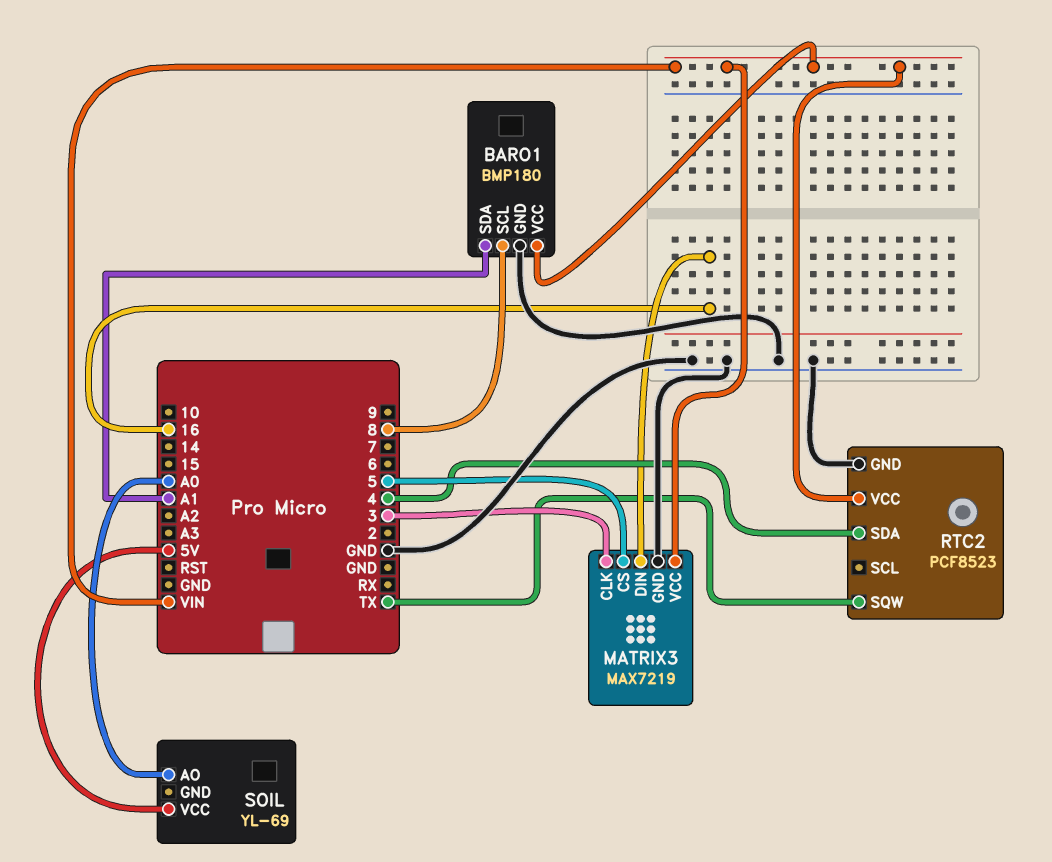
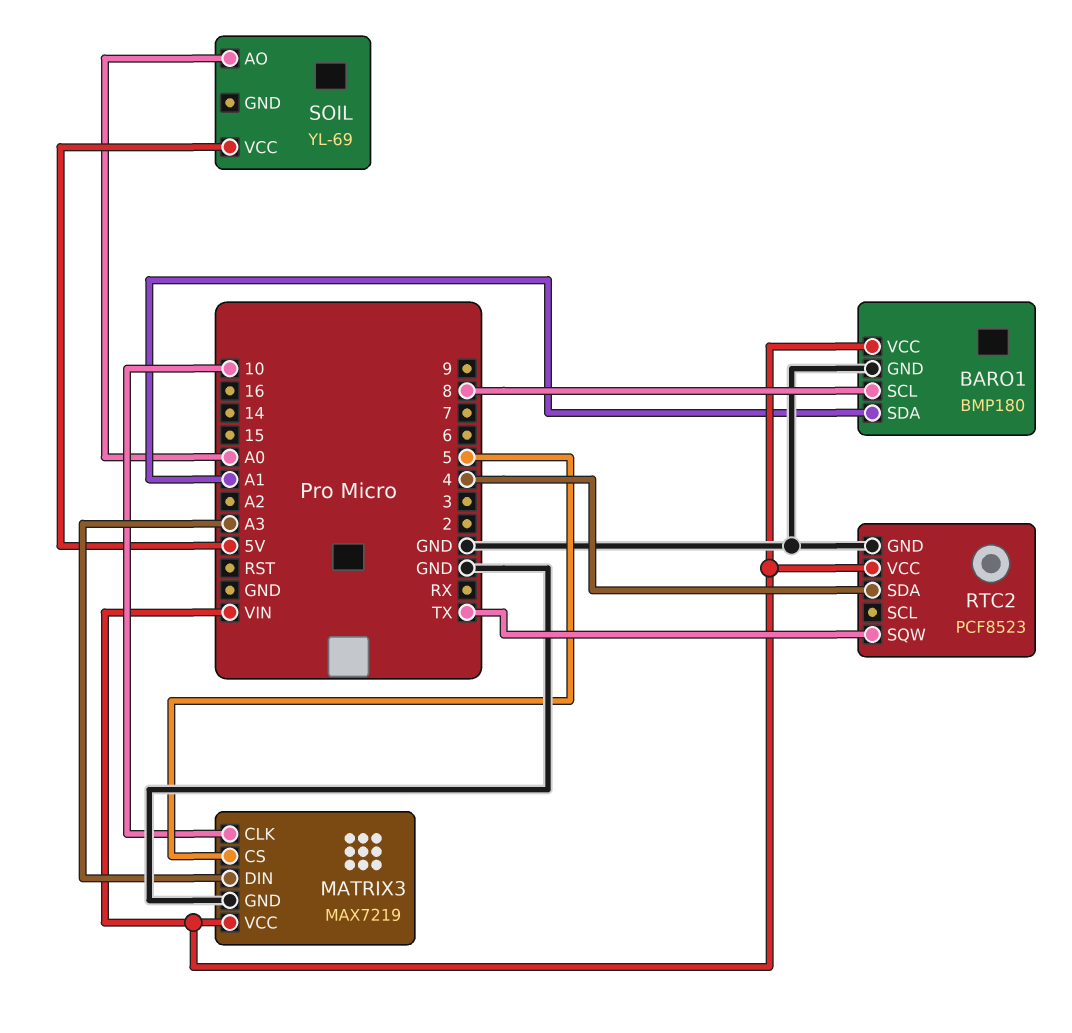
MATRIX3 pin CLK: 3 -> 10
MATRIX3 pin DIN: 16 -> A3

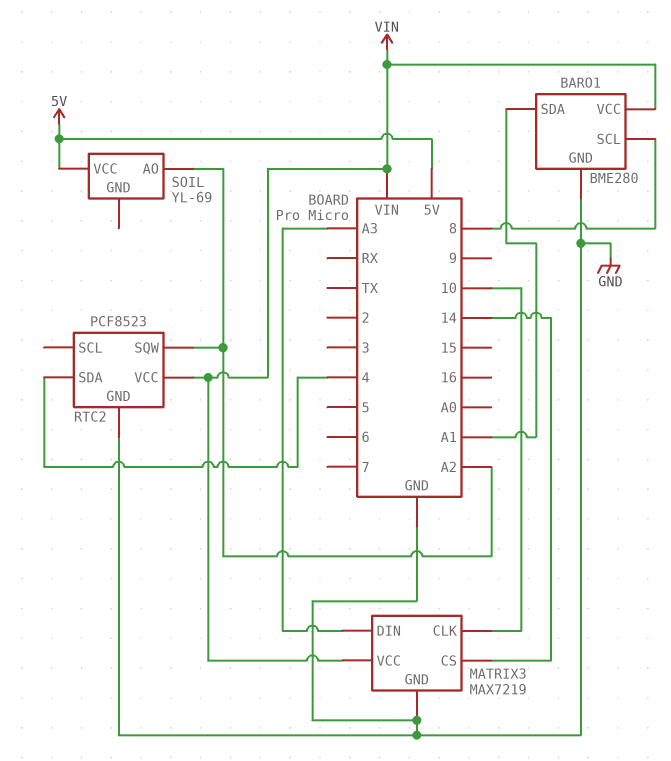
BARO1: BMP180 -> BME280
MATRIX3 pin CS: 5 -> 14
RTC2 pin SQW: TX -> A2
SOIL pin AO: A0 -> A2

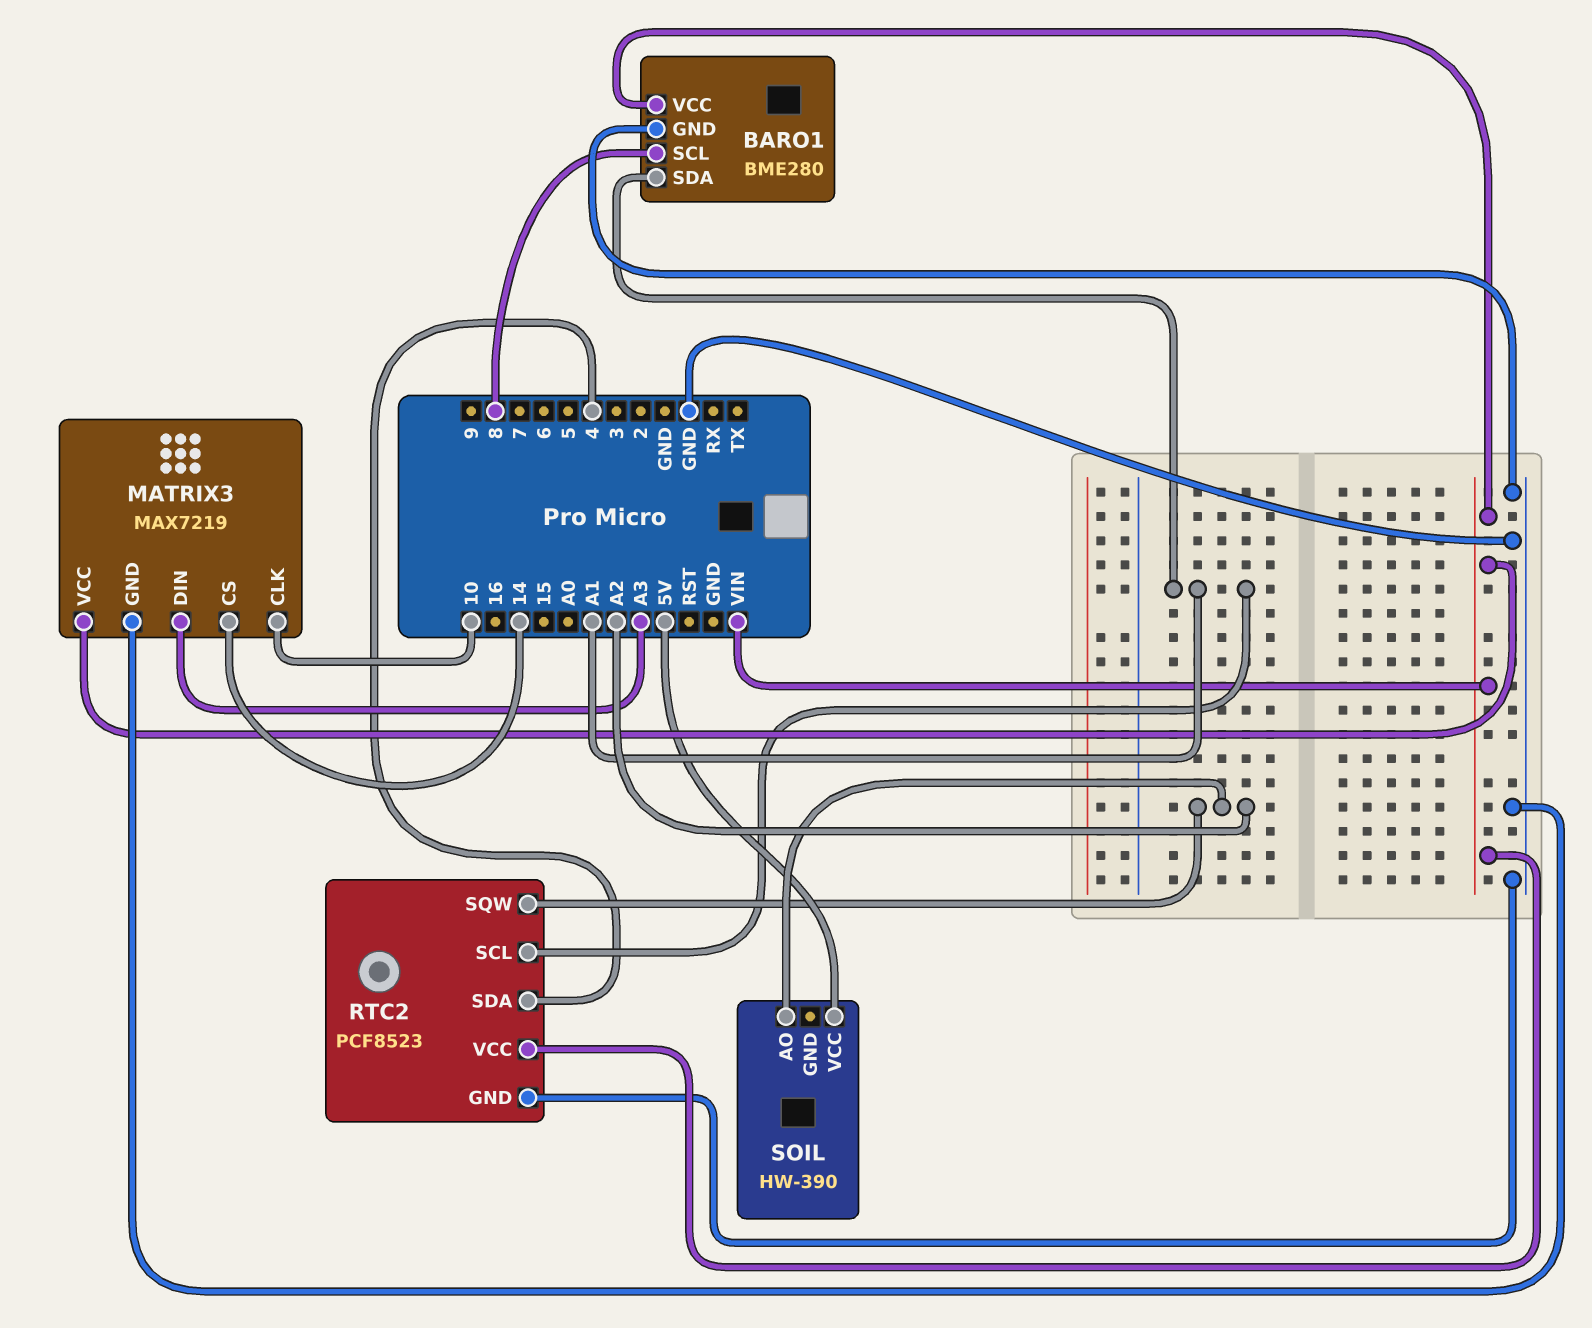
RTC2 pin SCL: none -> A1
SOIL: YL-69 -> HW-390

